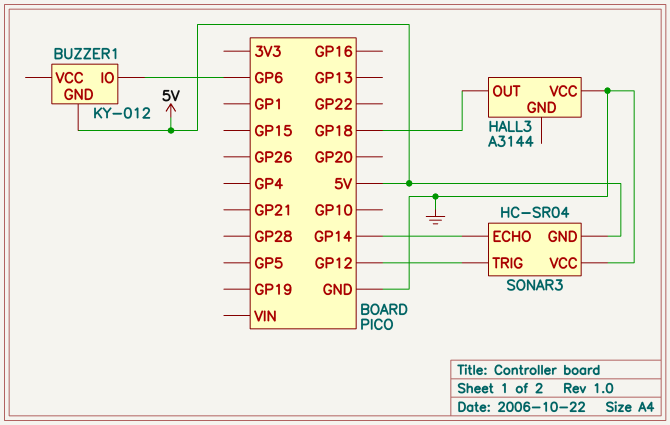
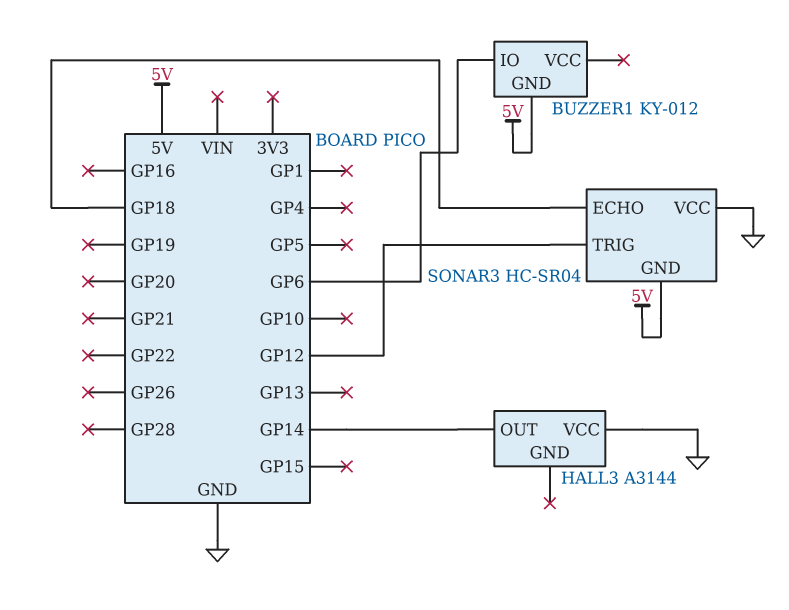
HALL3 pin OUT: GP18 -> GP14
SONAR3 pin ECHO: GP14 -> GP18

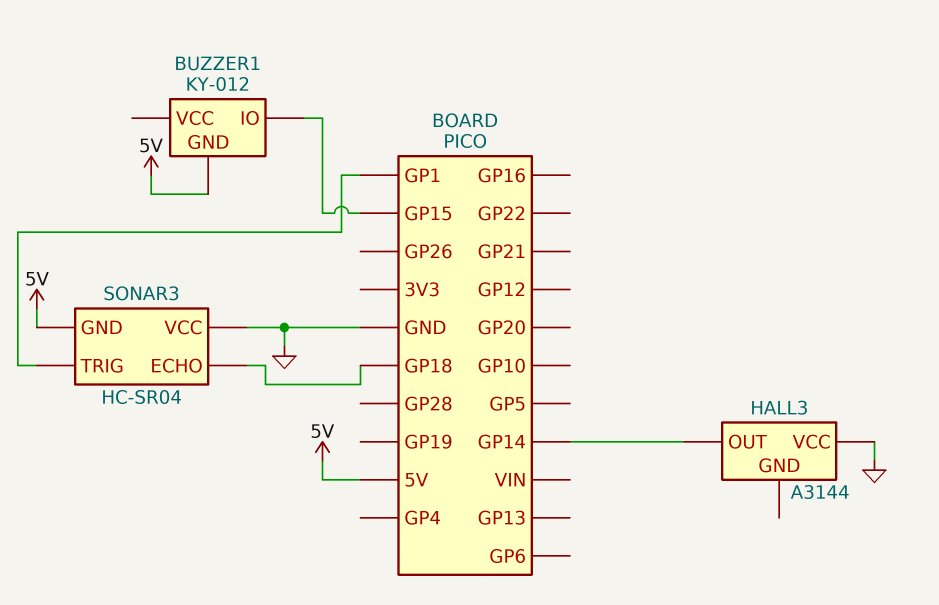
BUZZER1 pin IO: GP6 -> GP15
SONAR3 pin TRIG: GP12 -> GP1

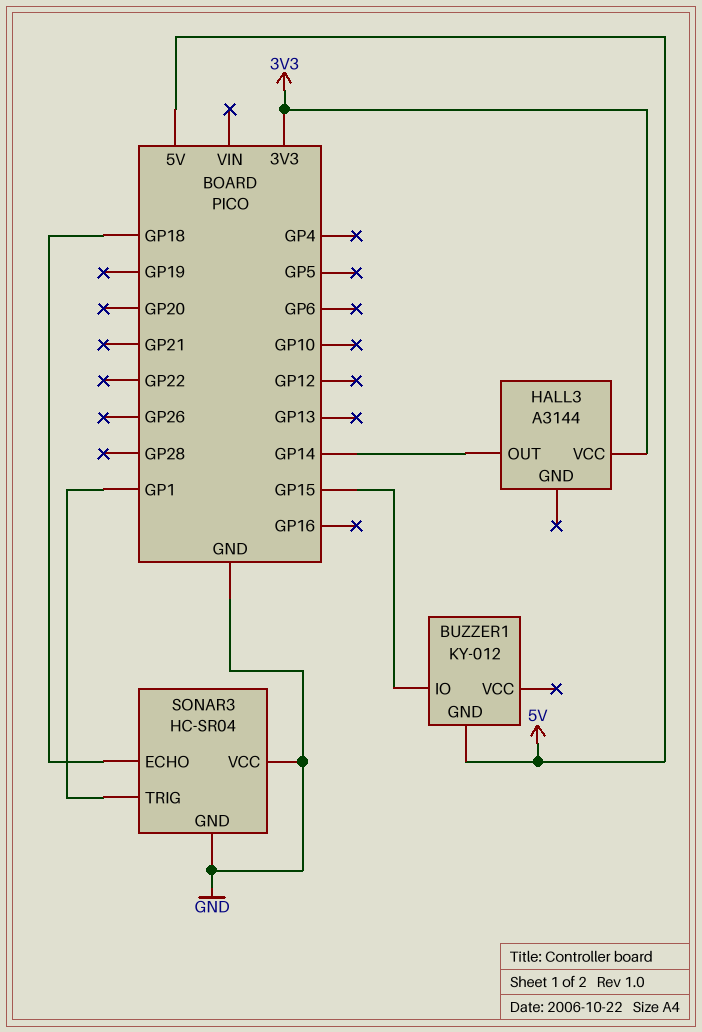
HALL3 pin VCC: GND -> 3V3
SONAR3 pin GND: 5V -> GND

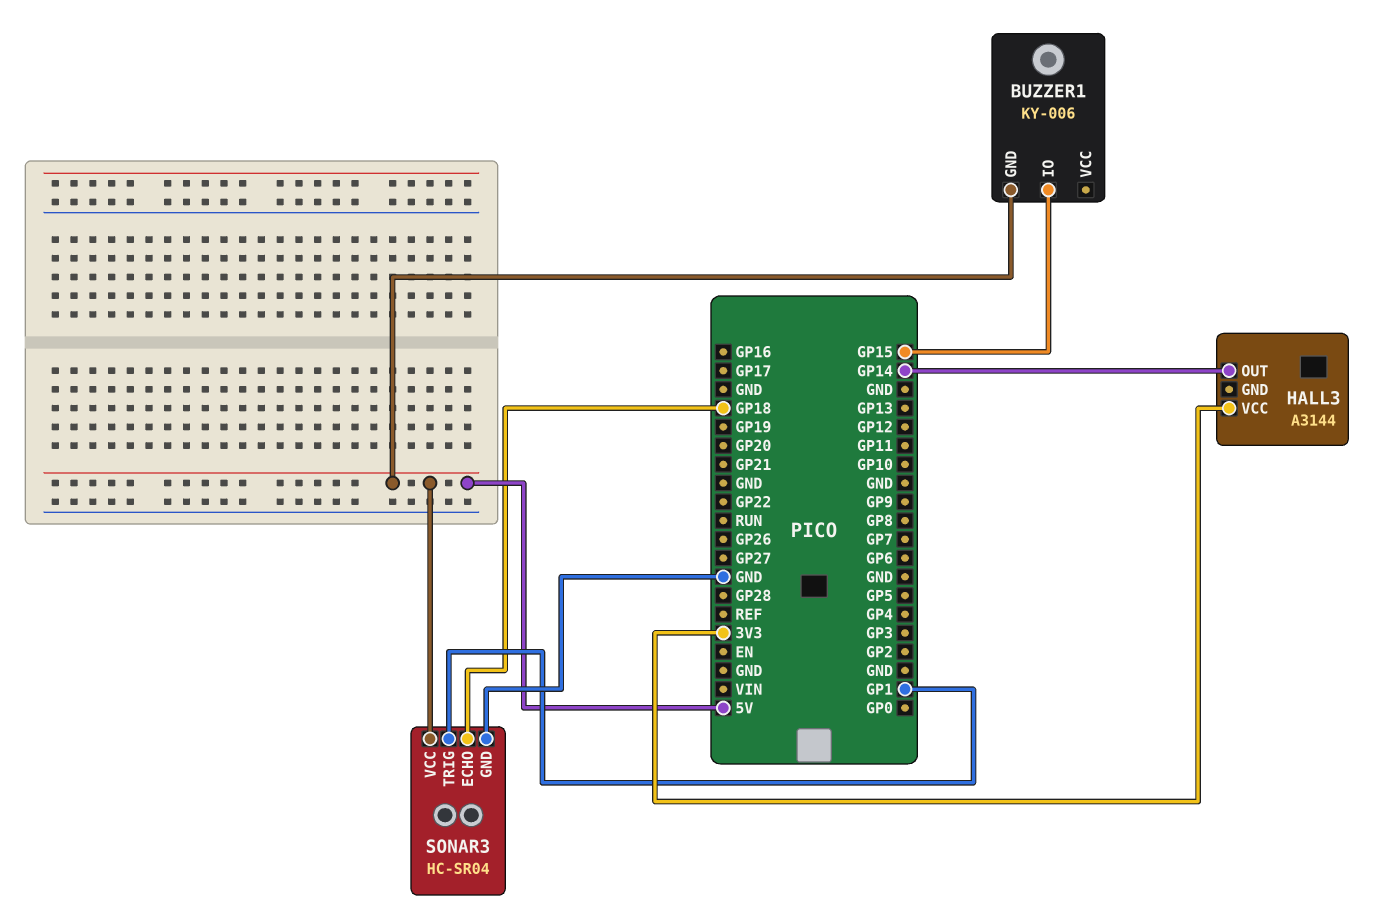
BUZZER1: KY-012 -> KY-006
SONAR3 pin VCC: GND -> 5V

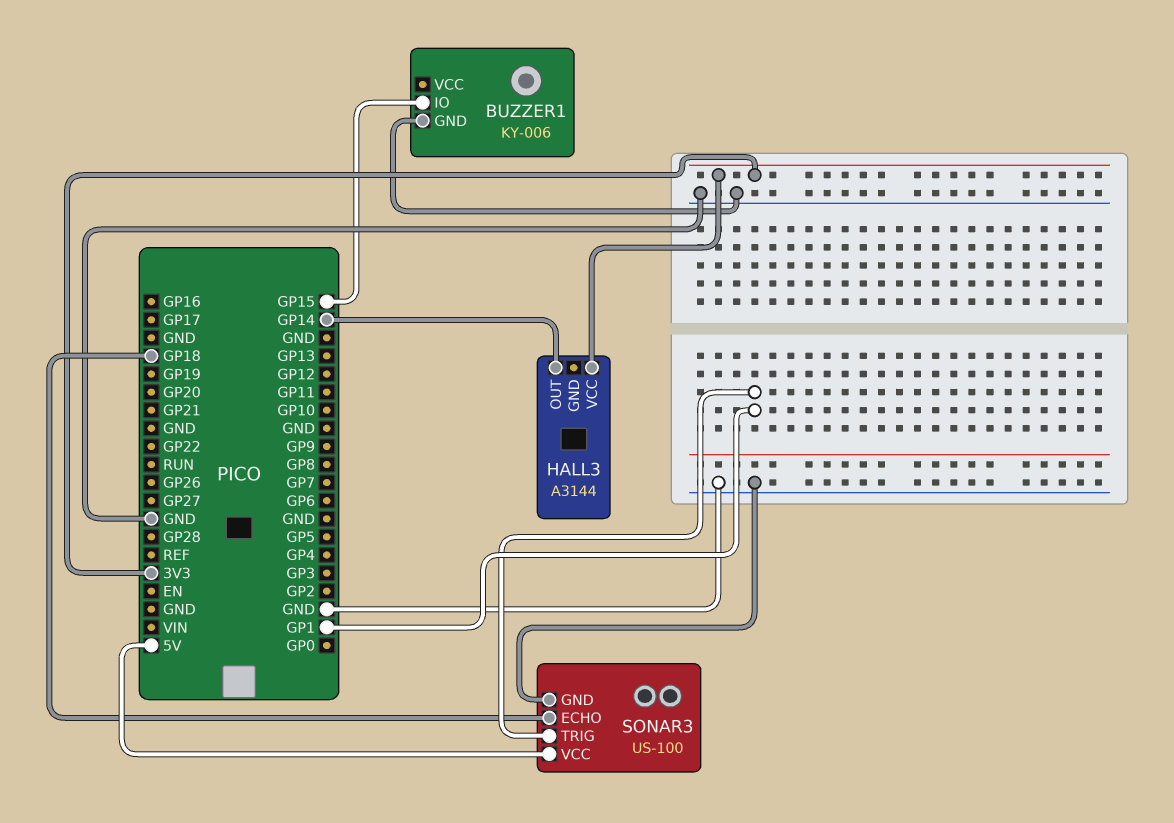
BUZZER1 pin GND: 5V -> GND
SONAR3: HC-SR04 -> US-100

